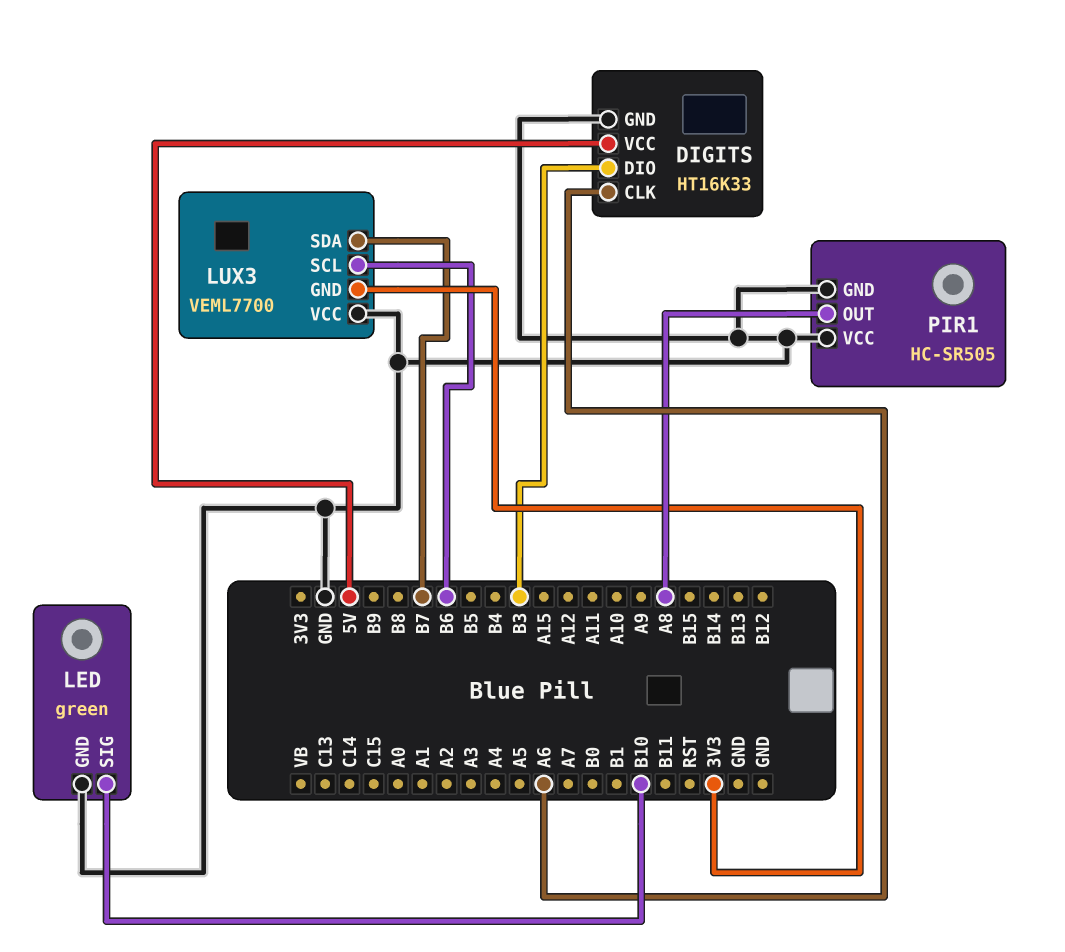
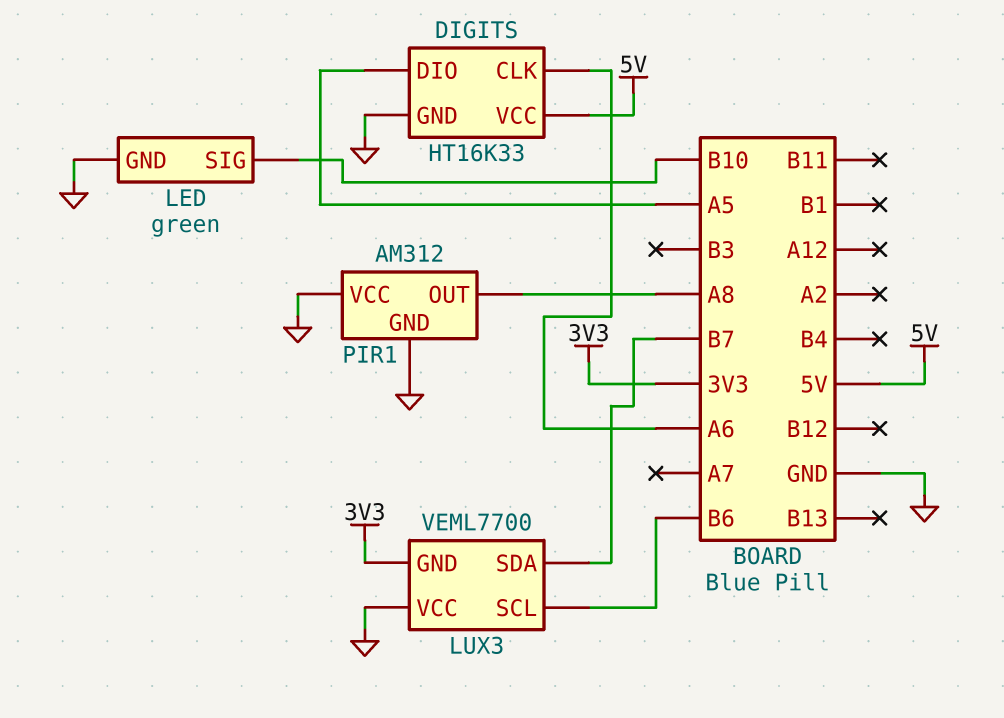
DIGITS pin DIO: B3 -> A5
PIR1: HC-SR505 -> AM312

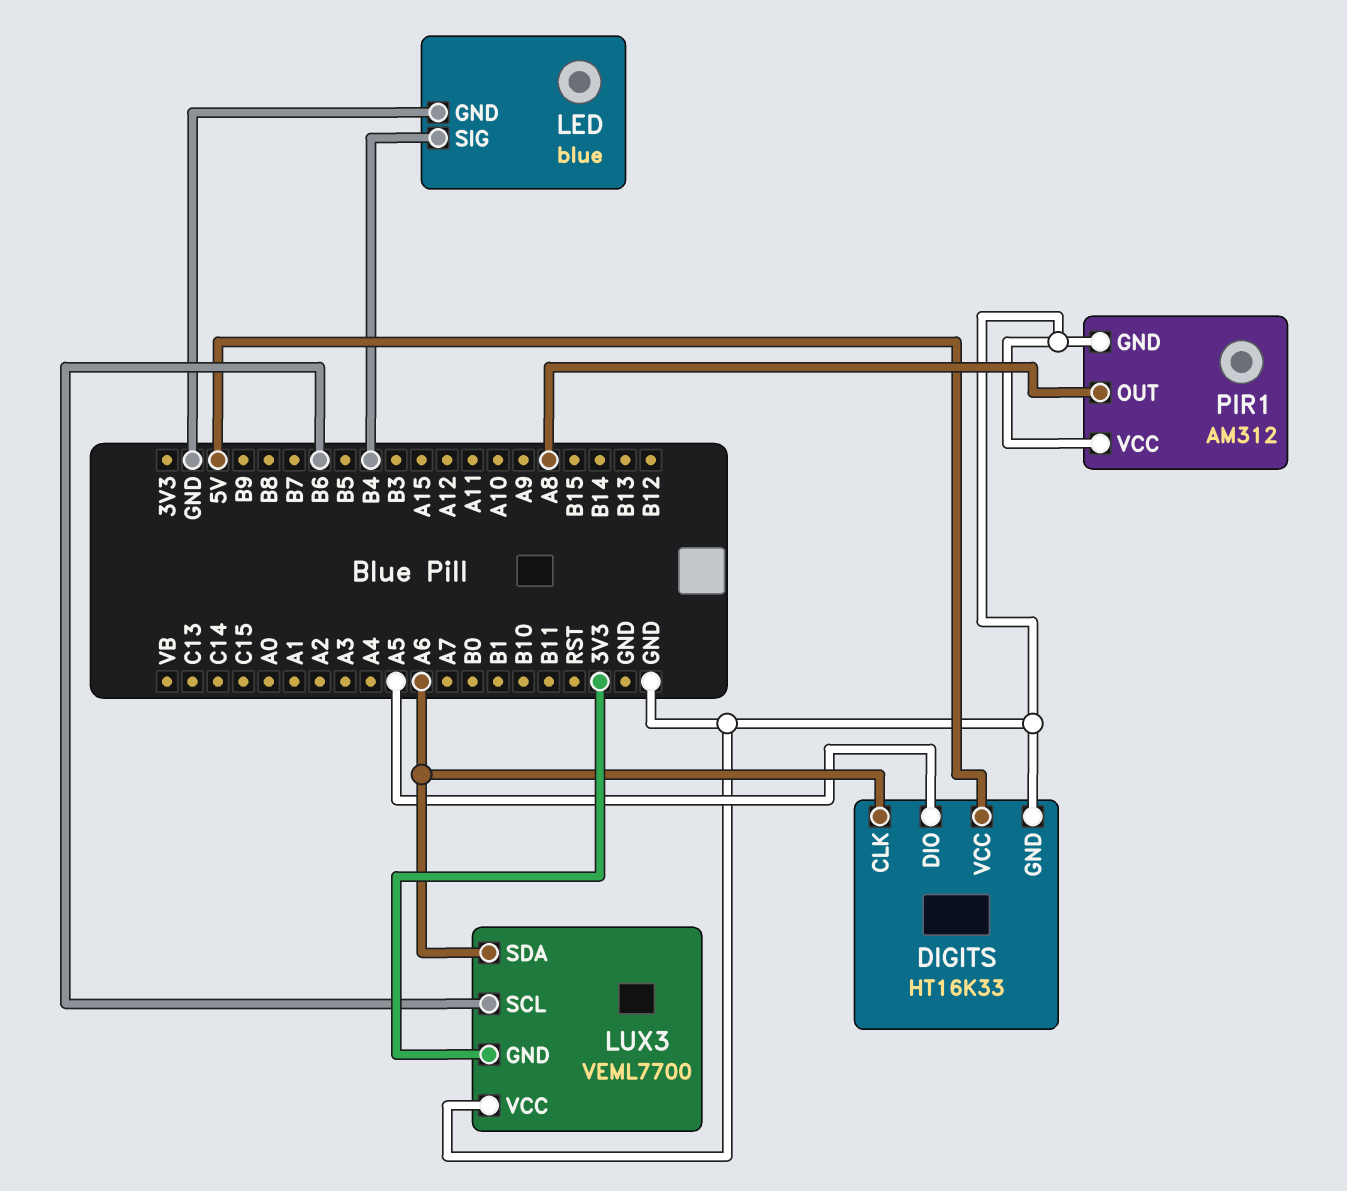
LED: green -> blue
LED pin SIG: B10 -> B4
LUX3 pin SDA: B7 -> A6

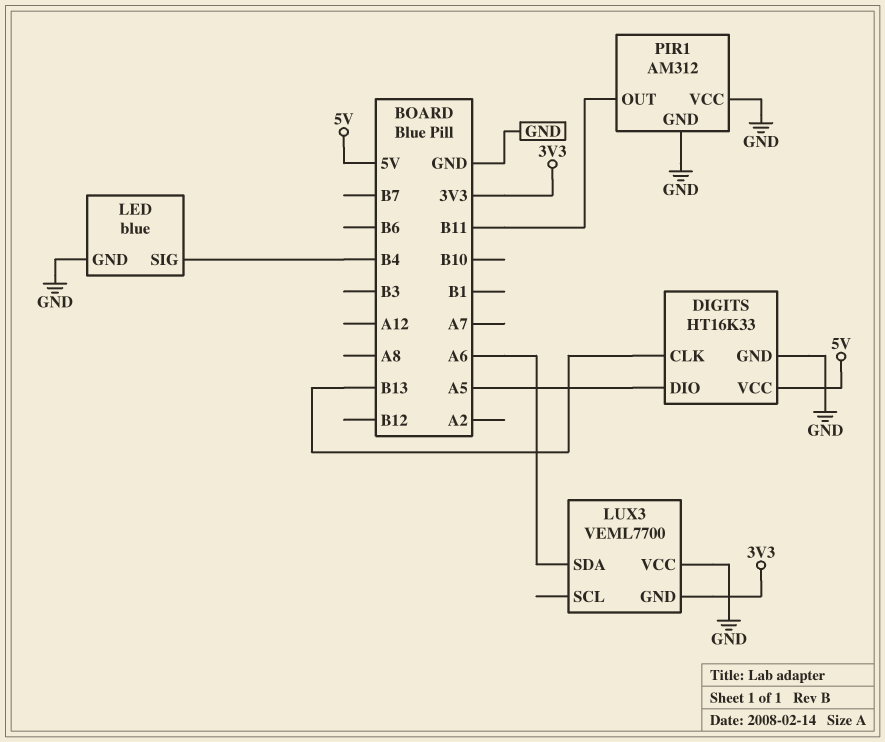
DIGITS pin CLK: A6 -> B13
LUX3 pin SCL: B6 -> none
PIR1 pin OUT: A8 -> B11

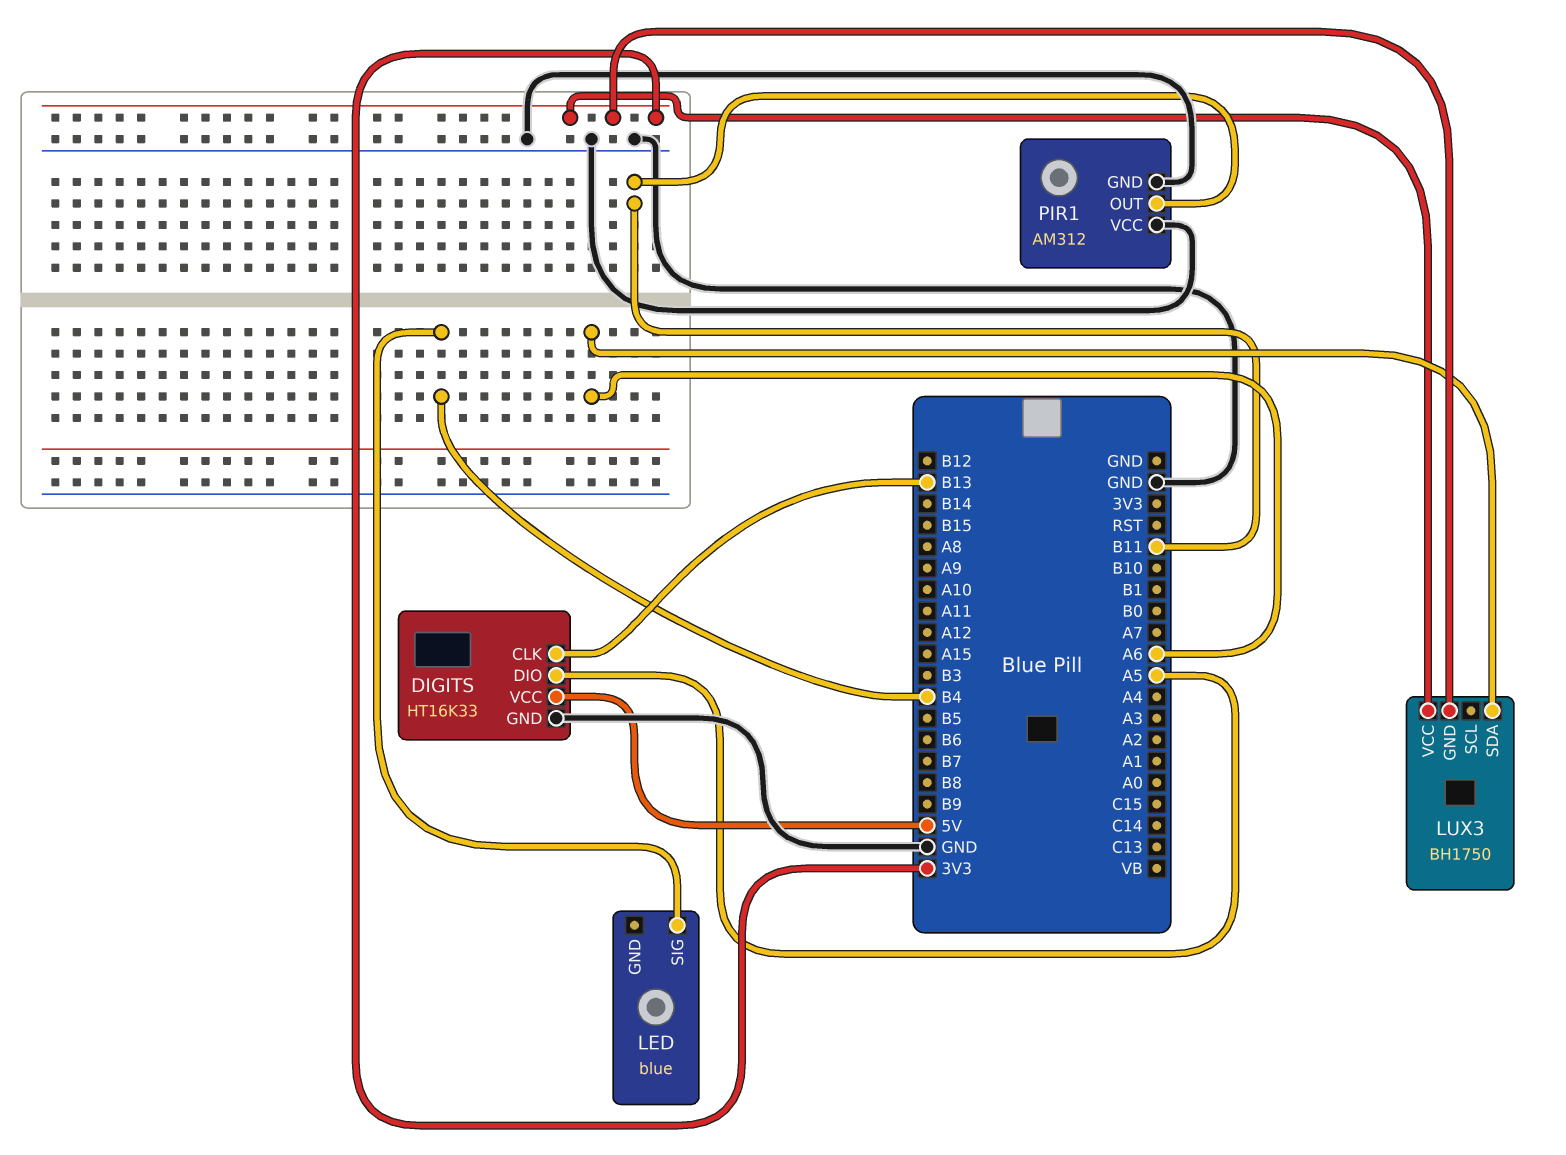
LED pin GND: GND -> none
LUX3: VEML7700 -> BH1750
LUX3 pin VCC: GND -> 3V3

